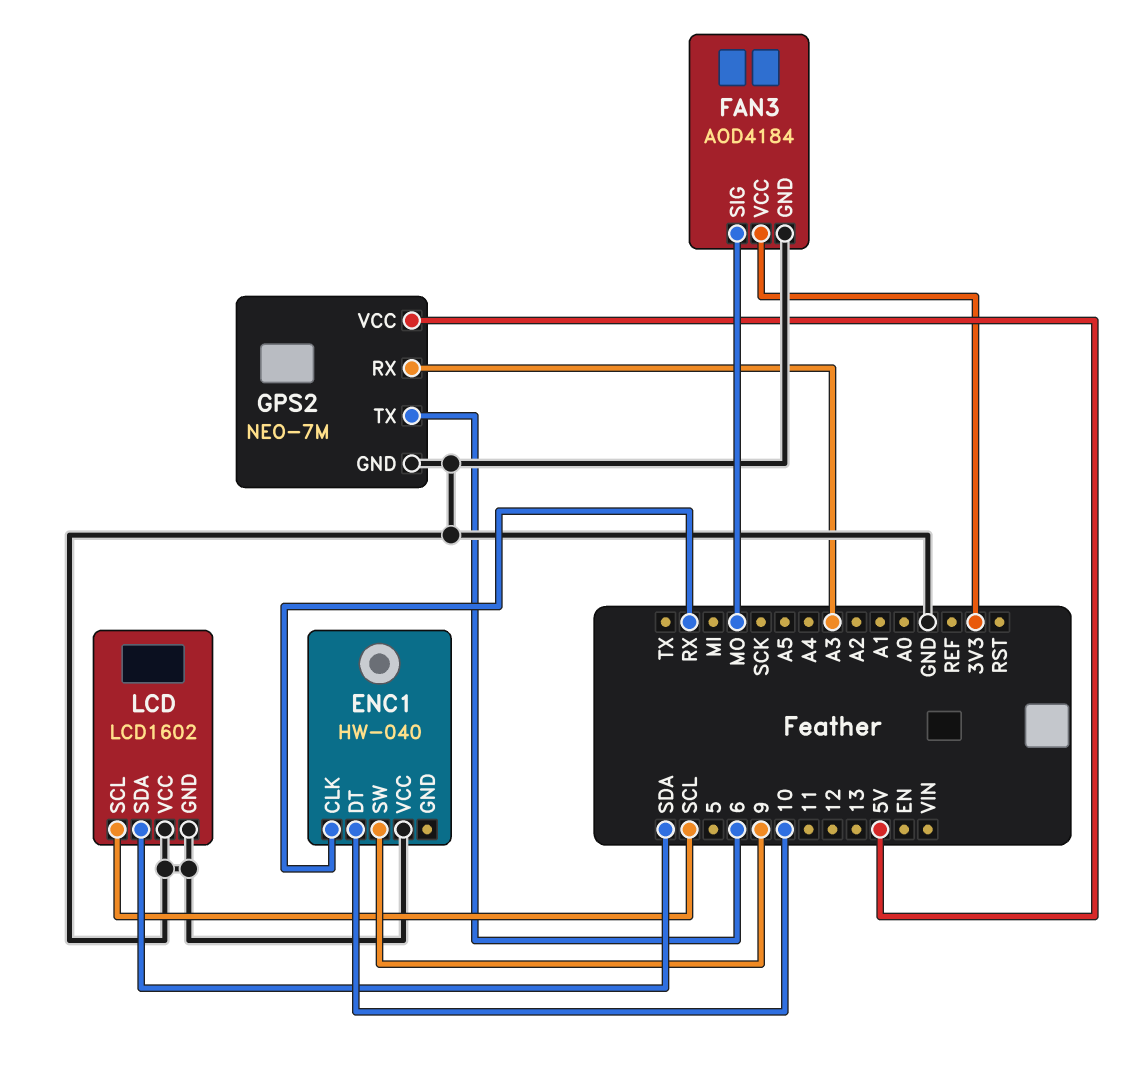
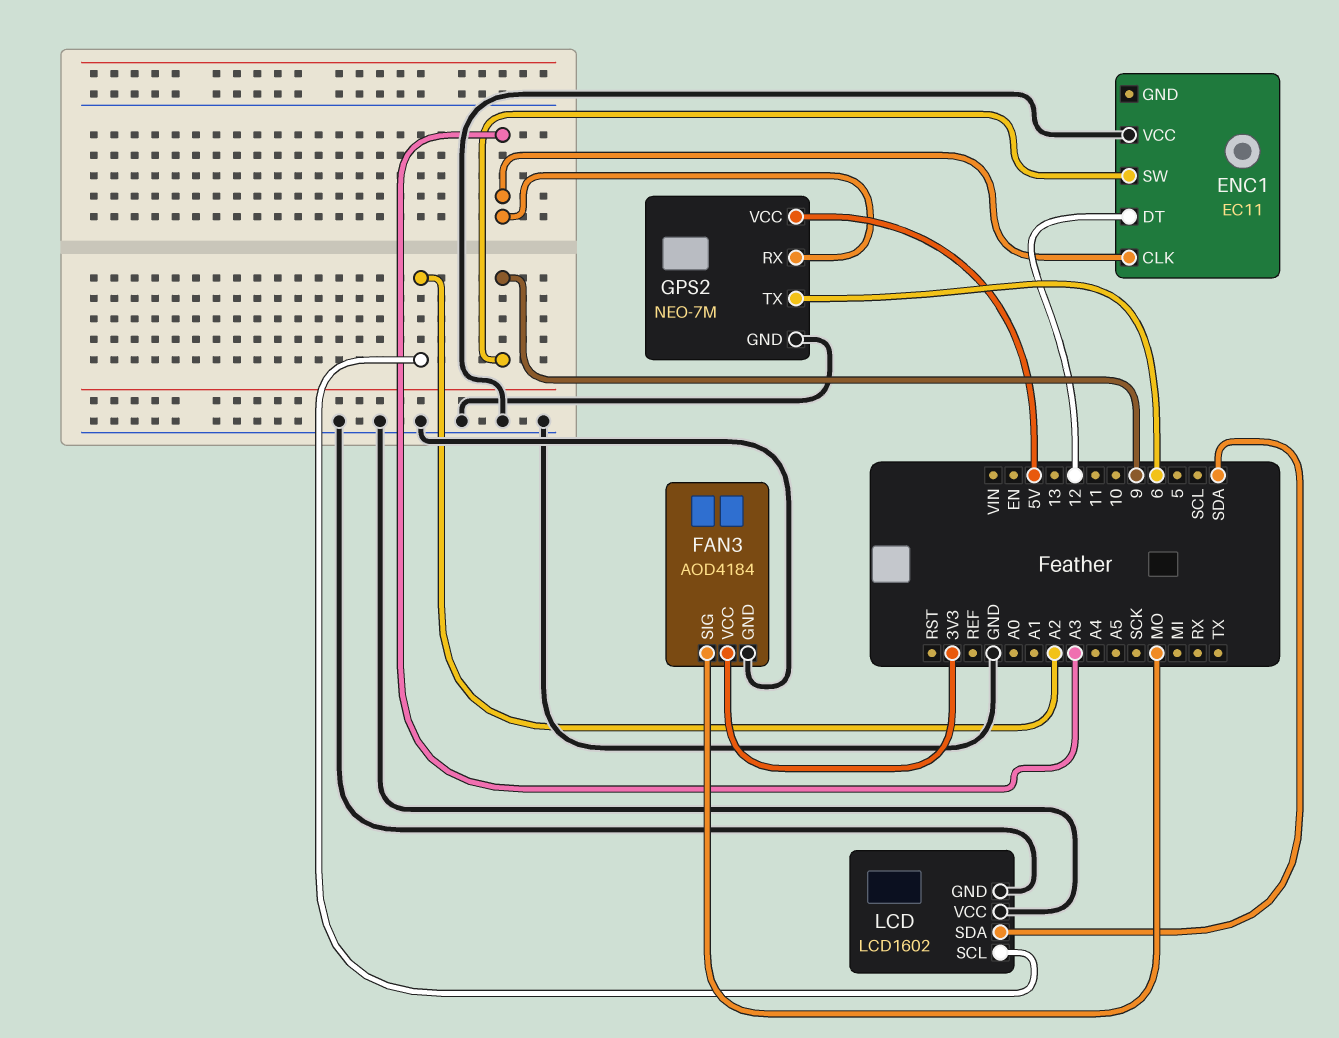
ENC1: HW-040 -> EC11
ENC1 pin CLK: RX -> A3
ENC1 pin DT: 10 -> 12
LCD pin SCL: SCL -> A2

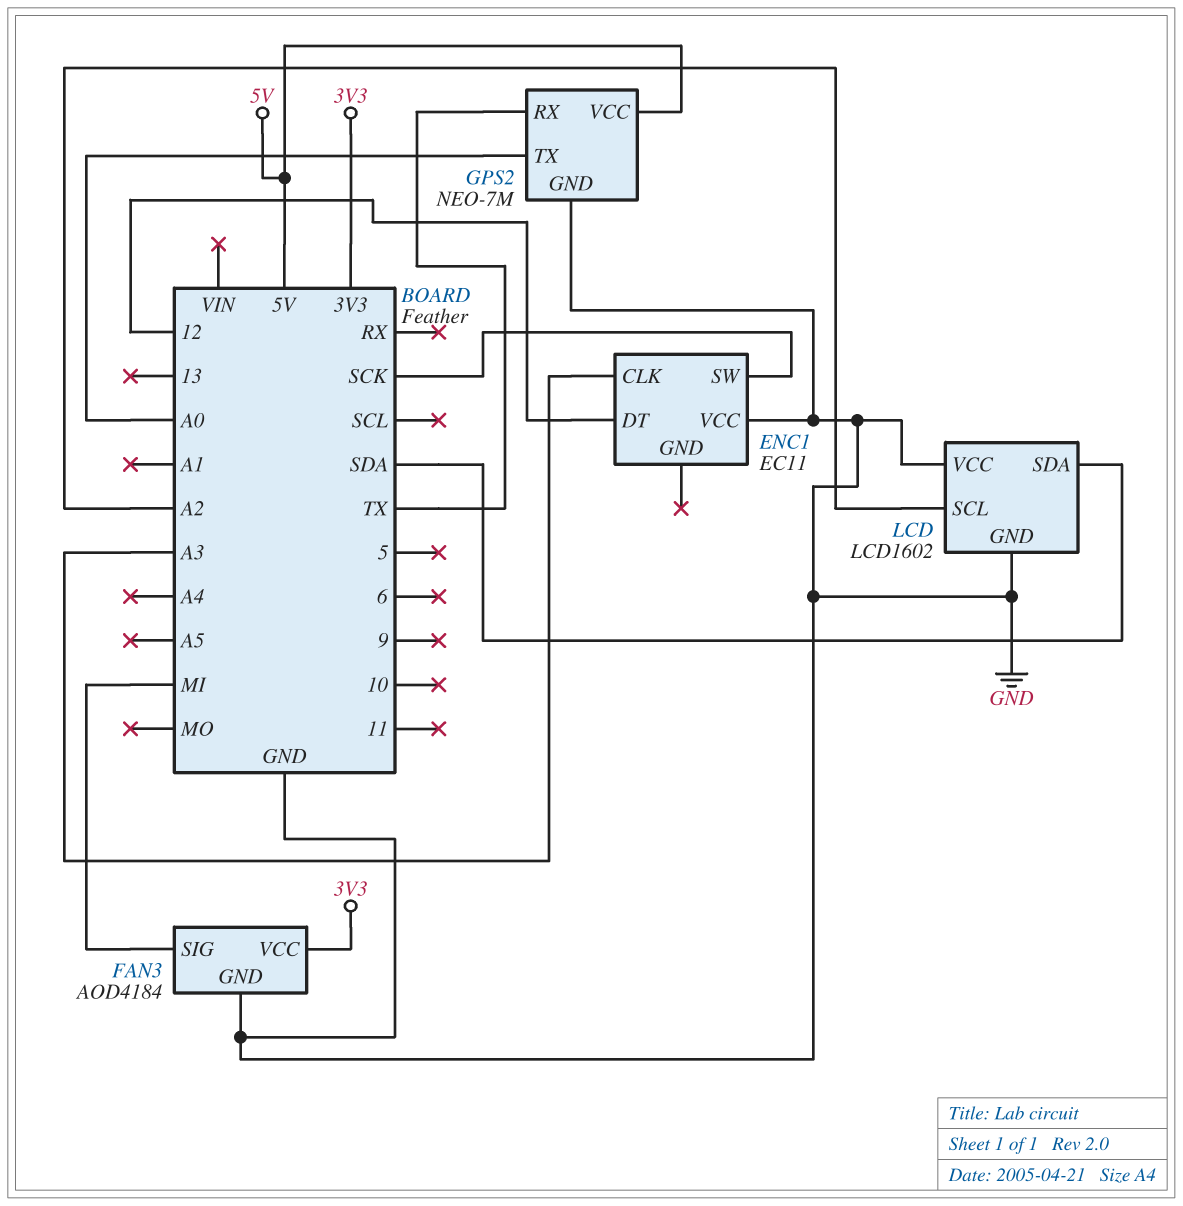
ENC1 pin SW: 9 -> SCK
FAN3 pin SIG: MO -> MI
GPS2 pin RX: A3 -> TX
GPS2 pin TX: 6 -> A0

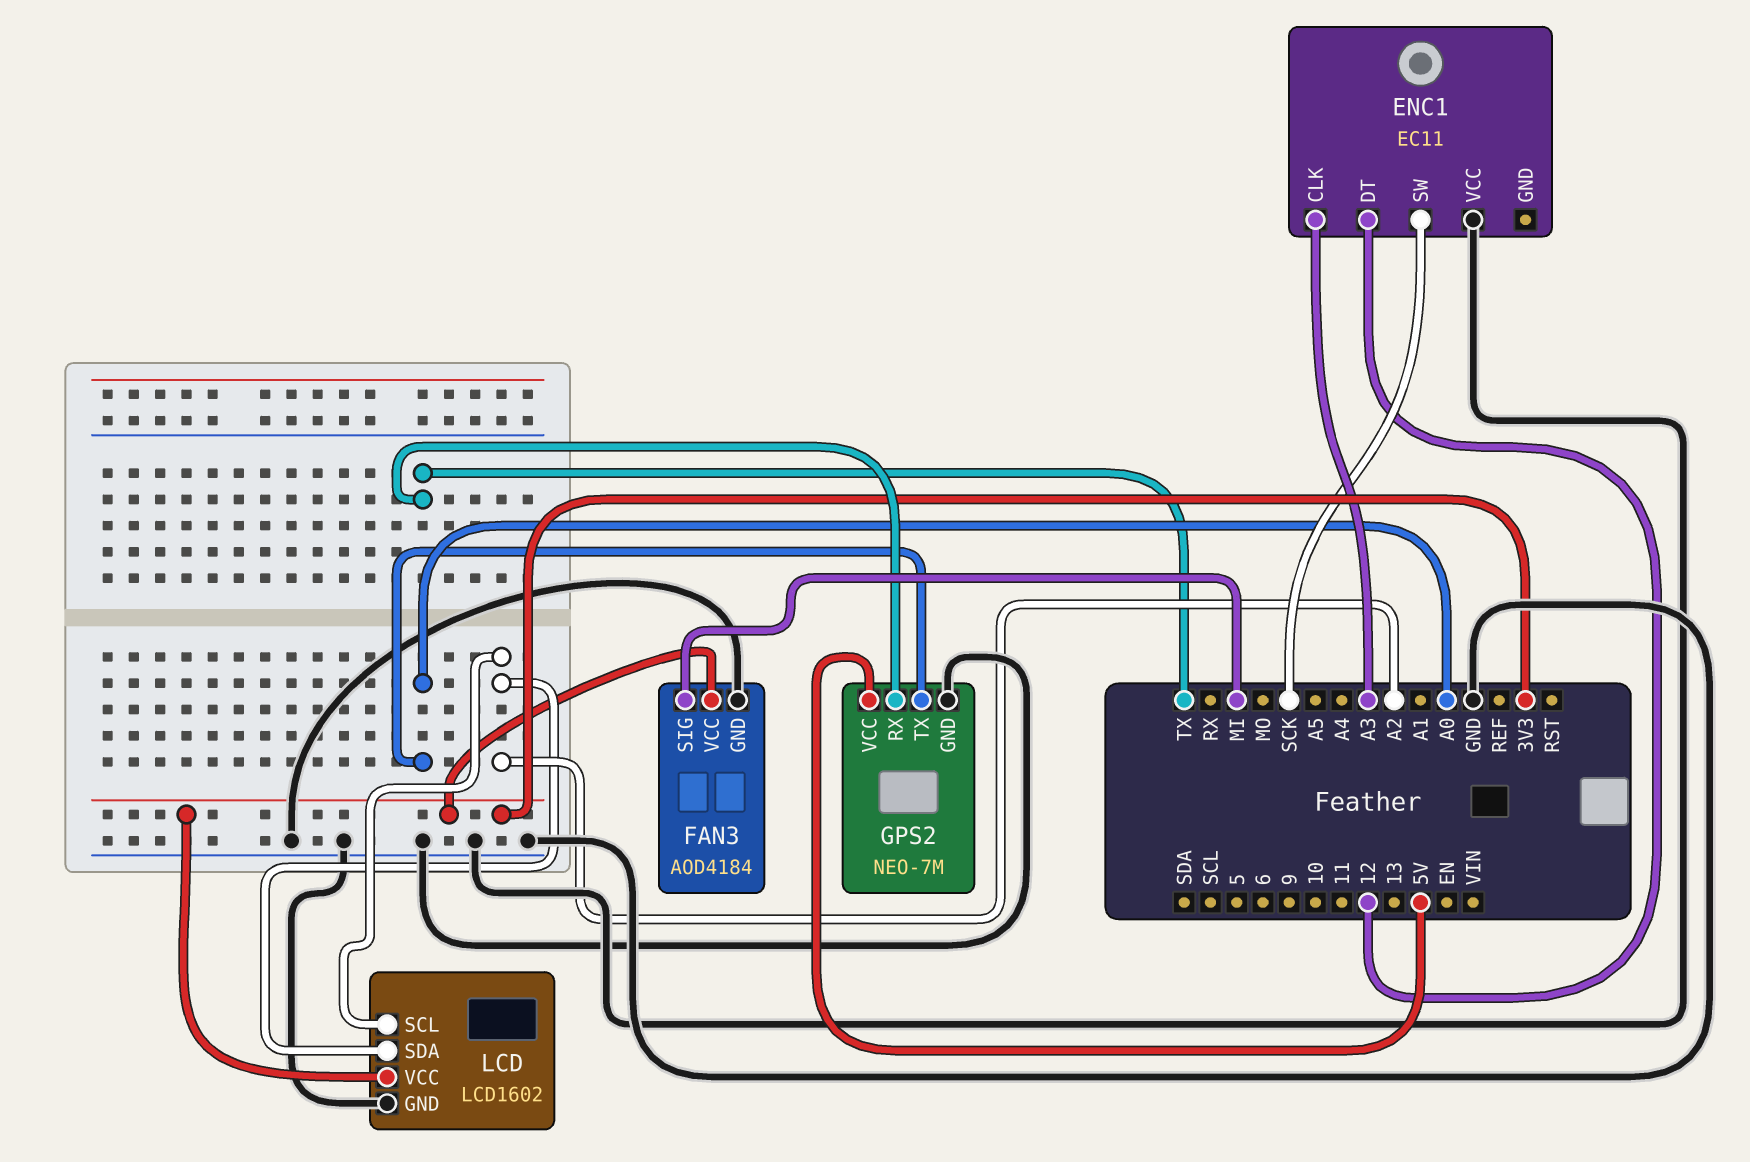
LCD pin SDA: SDA -> A2
LCD pin VCC: GND -> 3V3

